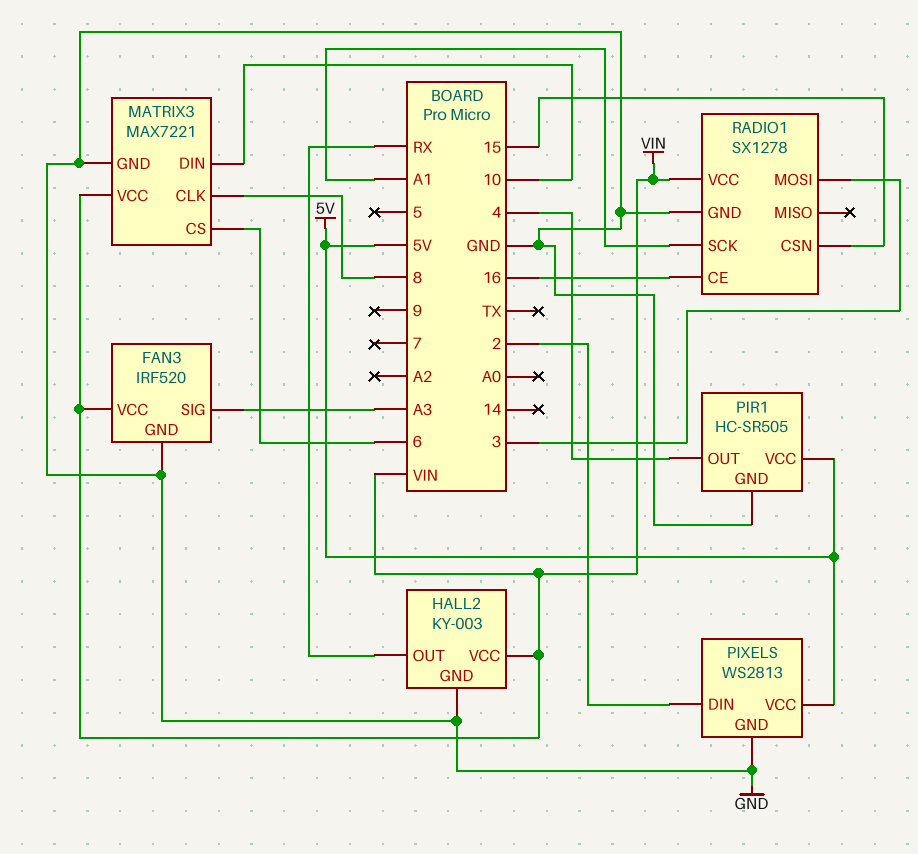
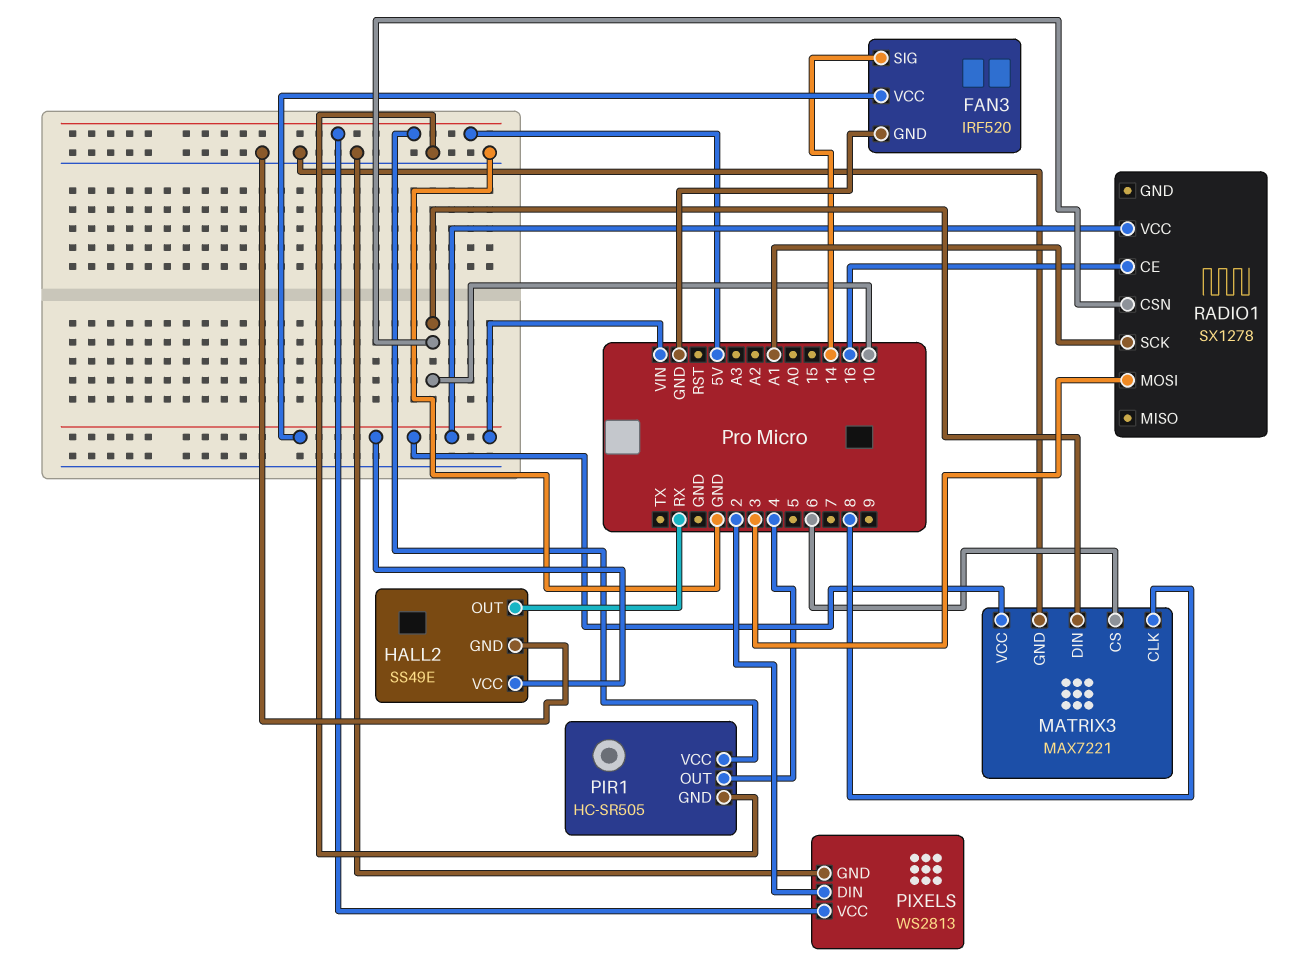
FAN3 pin SIG: A3 -> 14
HALL2: KY-003 -> SS49E
RADIO1 pin CSN: 15 -> 10
RADIO1 pin GND: GND -> none

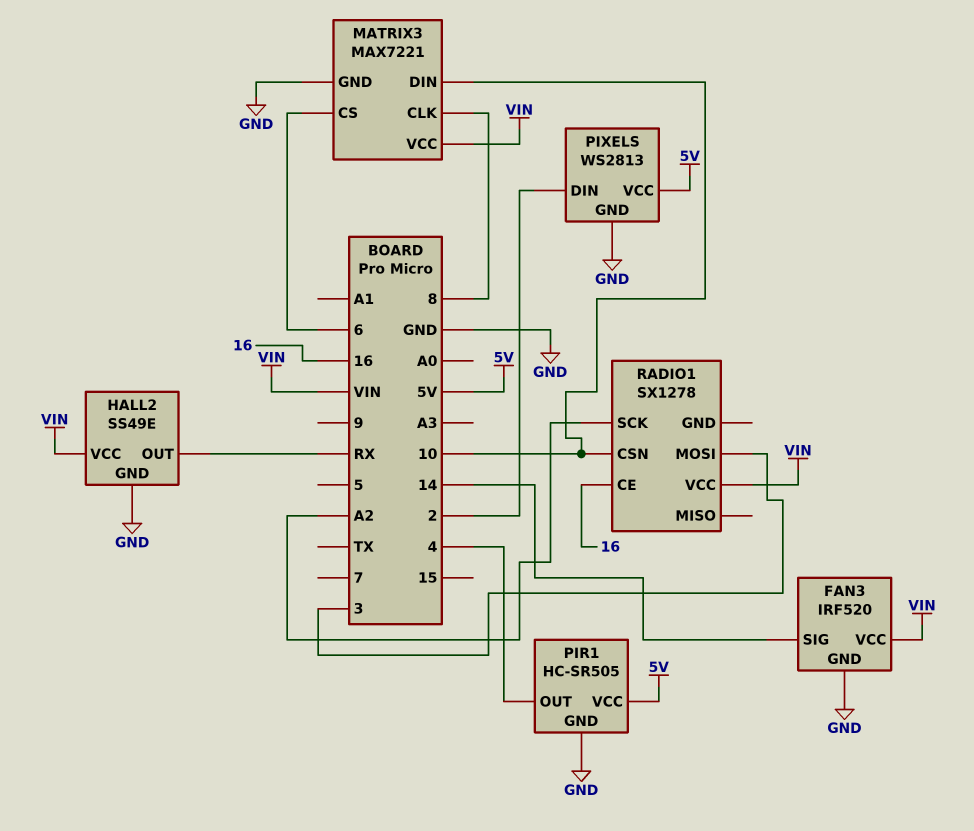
RADIO1 pin SCK: A1 -> A2

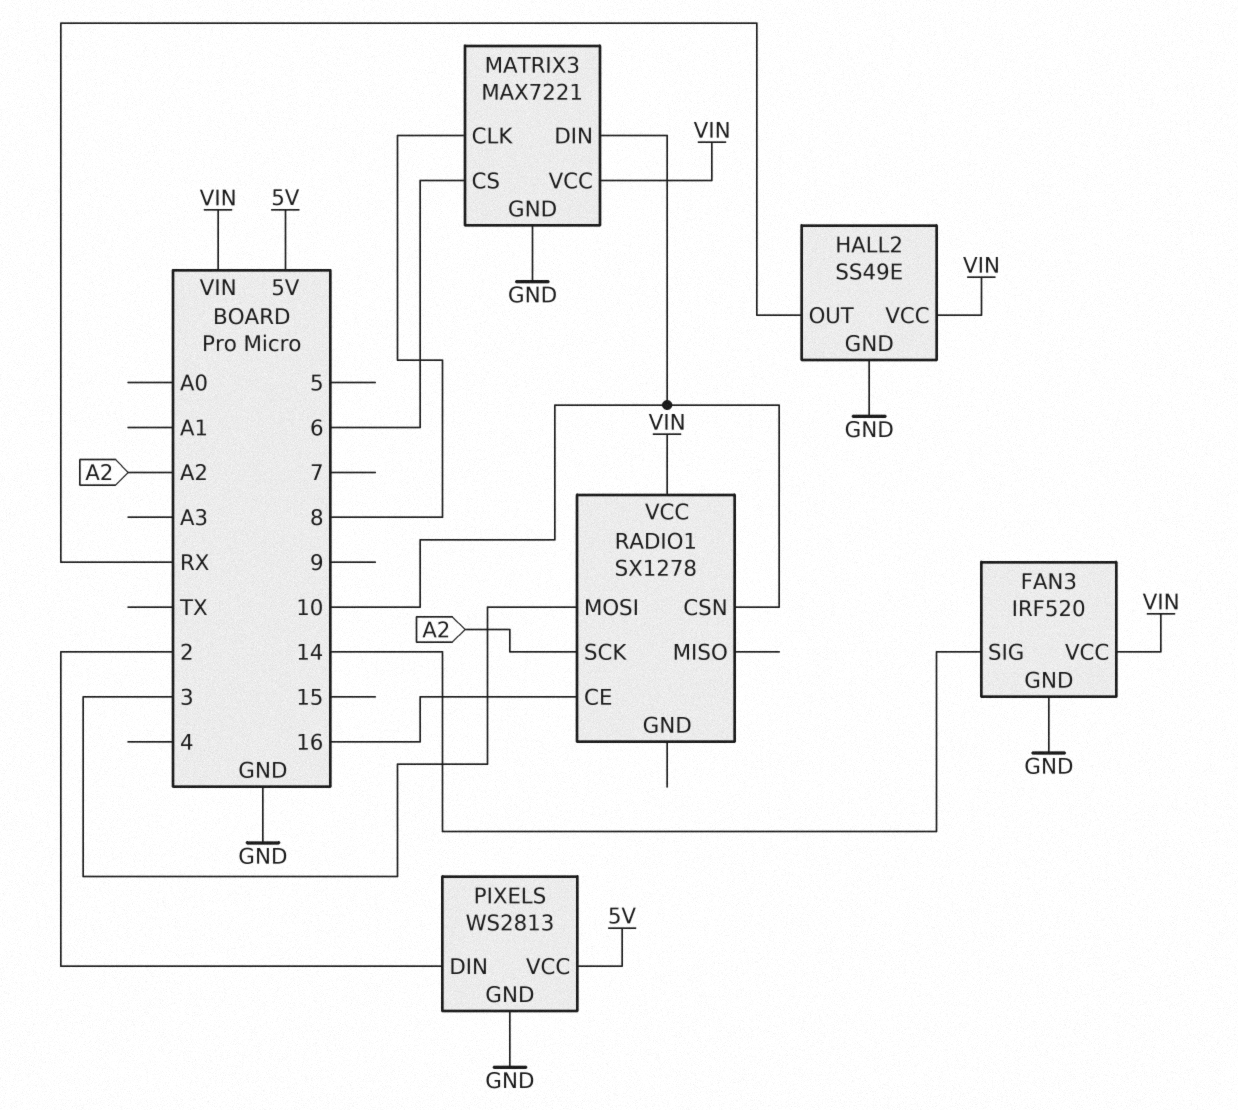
PIR1: HC-SR505 -> none
PIR1 pin GND: GND -> none
PIR1 pin OUT: 4 -> none
PIR1 pin VCC: 5V -> none

